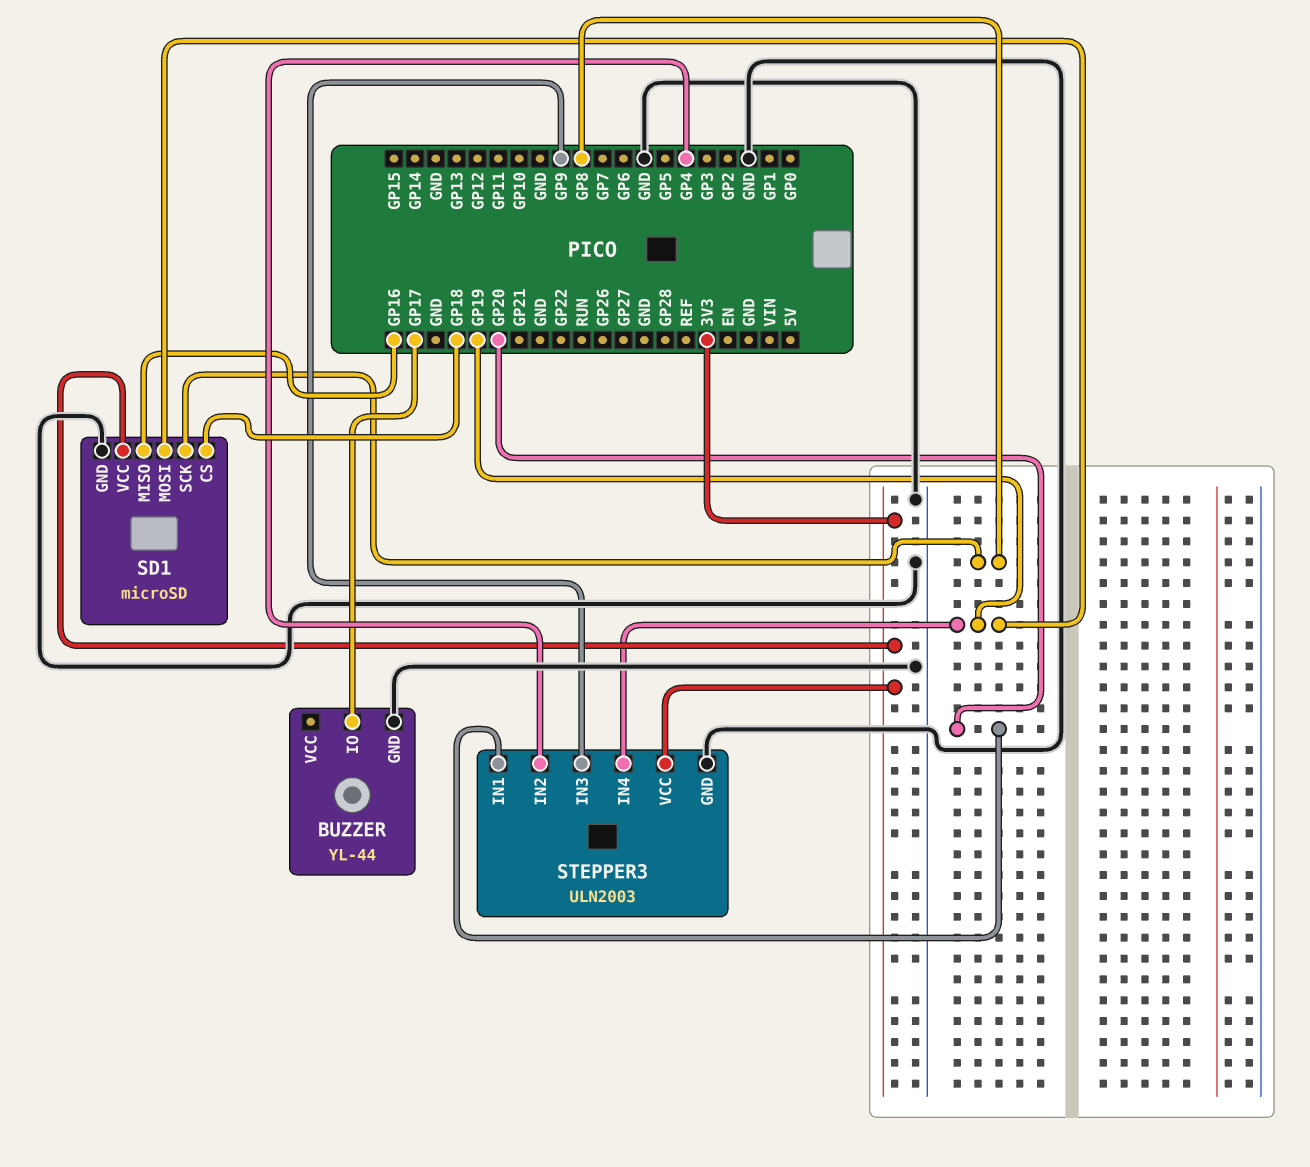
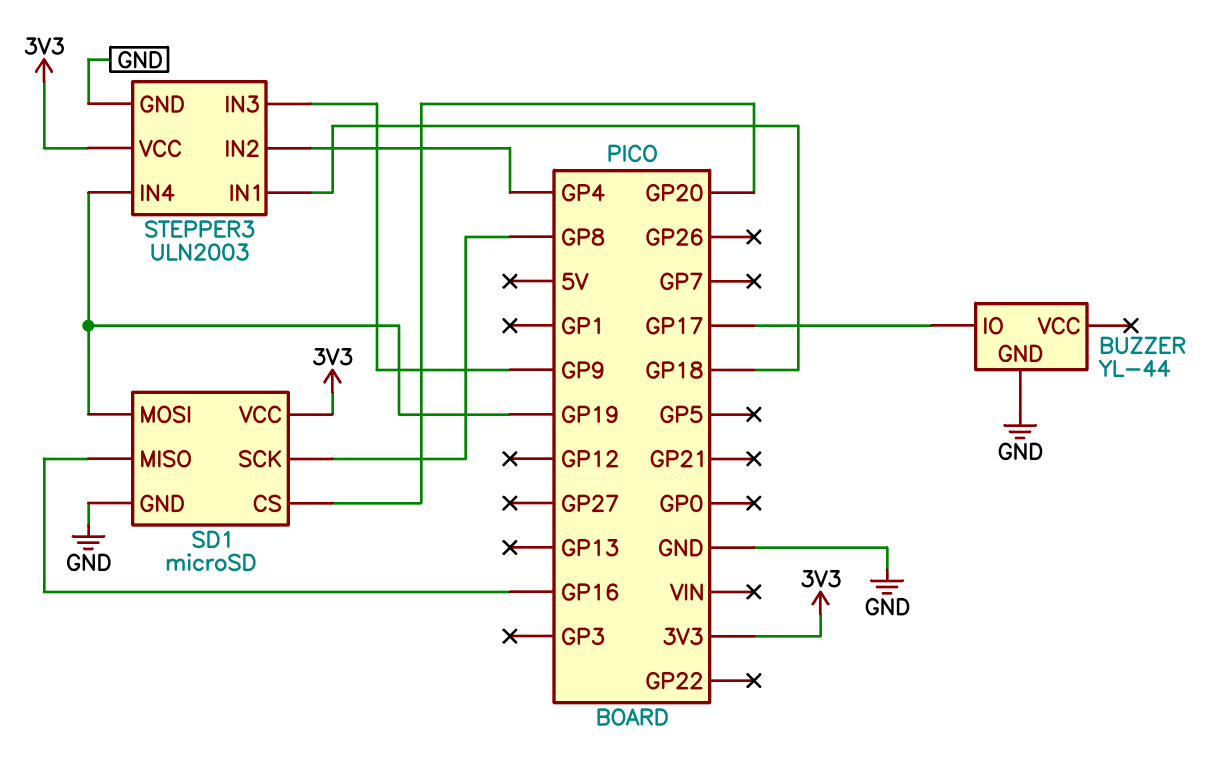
SD1 pin CS: GP18 -> GP20
STEPPER3 pin IN1: GP20 -> GP18

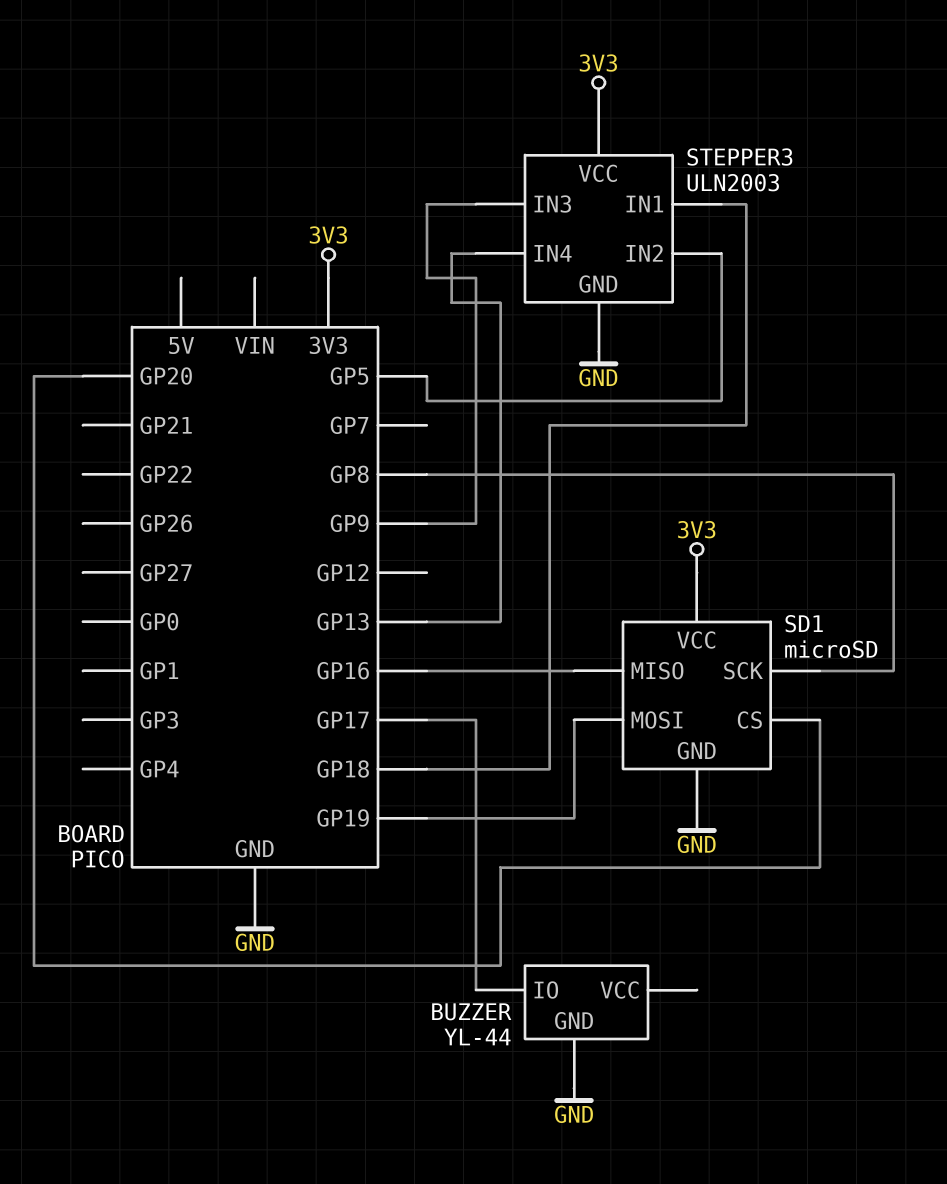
STEPPER3 pin IN2: GP4 -> GP5
STEPPER3 pin IN4: GP19 -> GP13

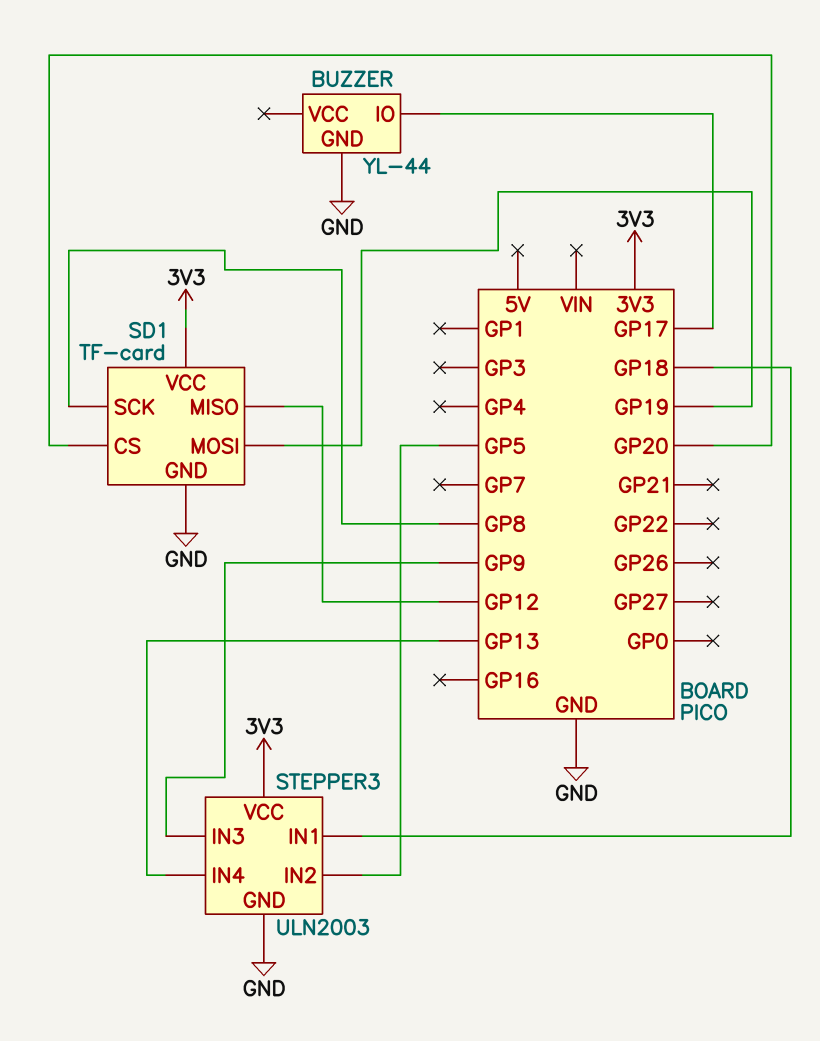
SD1: microSD -> TF-card
SD1 pin MISO: GP16 -> GP12

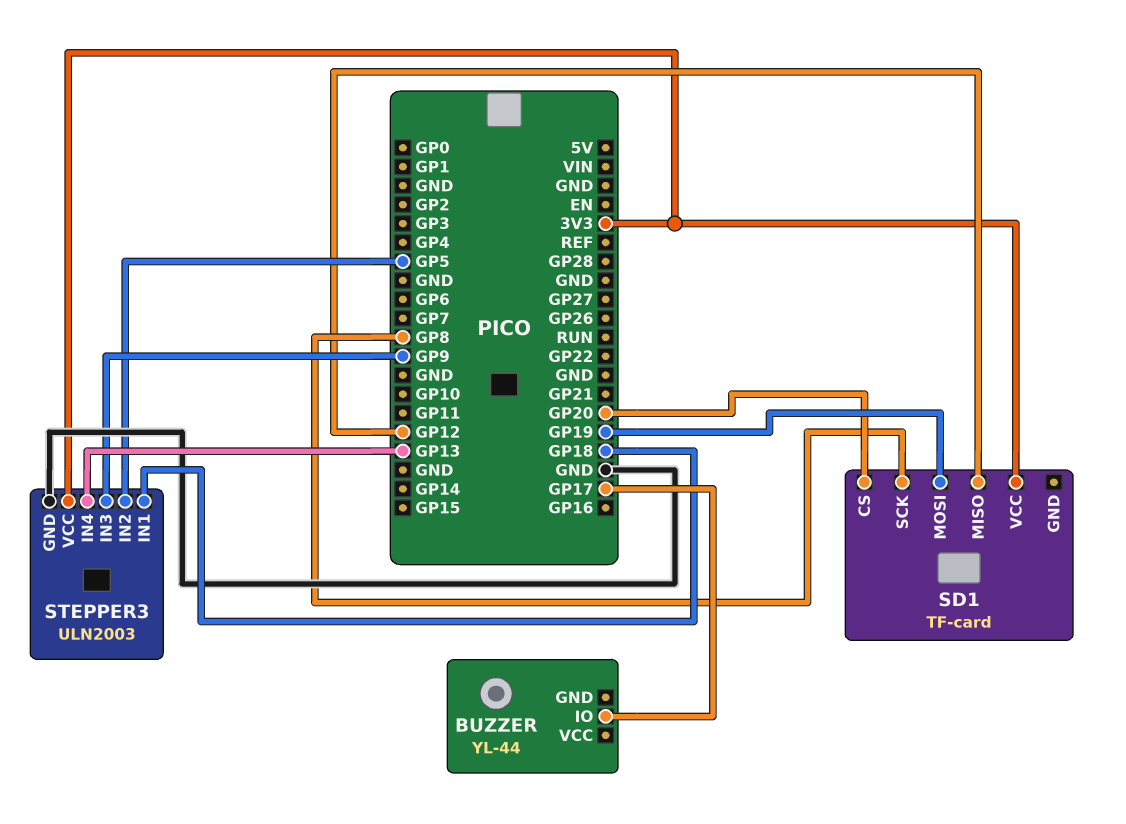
BUZZER pin GND: GND -> none
SD1 pin GND: GND -> none

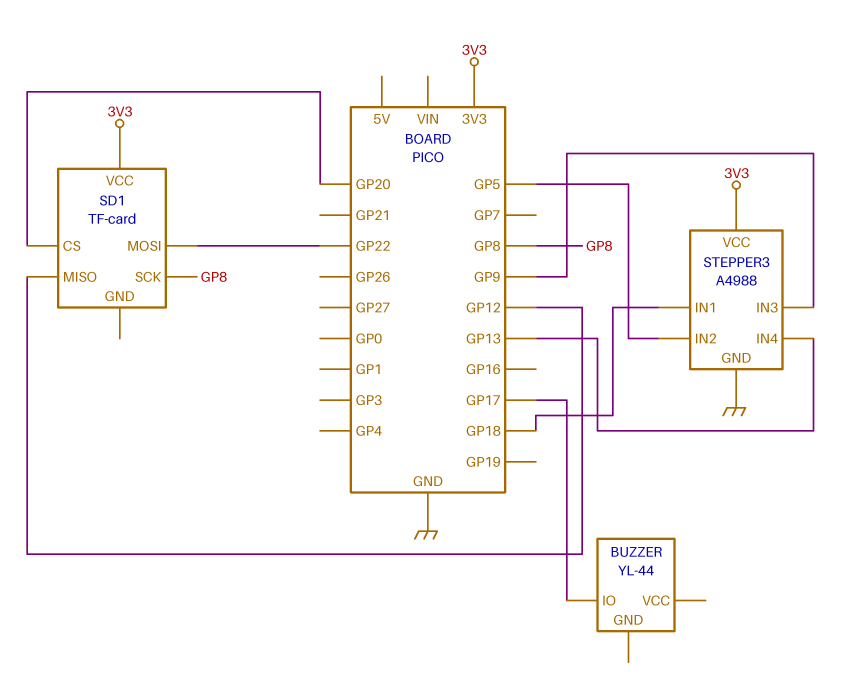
SD1 pin MOSI: GP19 -> GP22
STEPPER3: ULN2003 -> A4988

